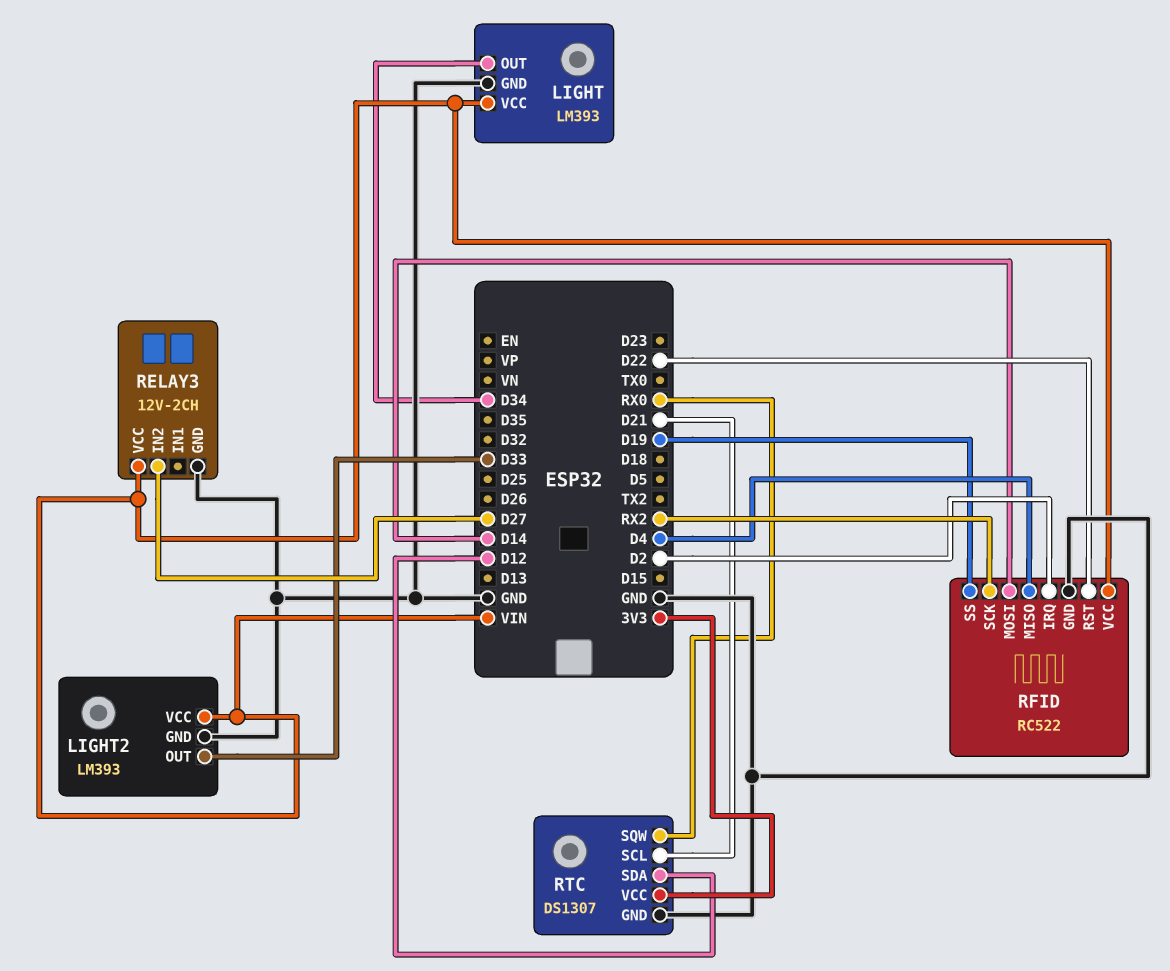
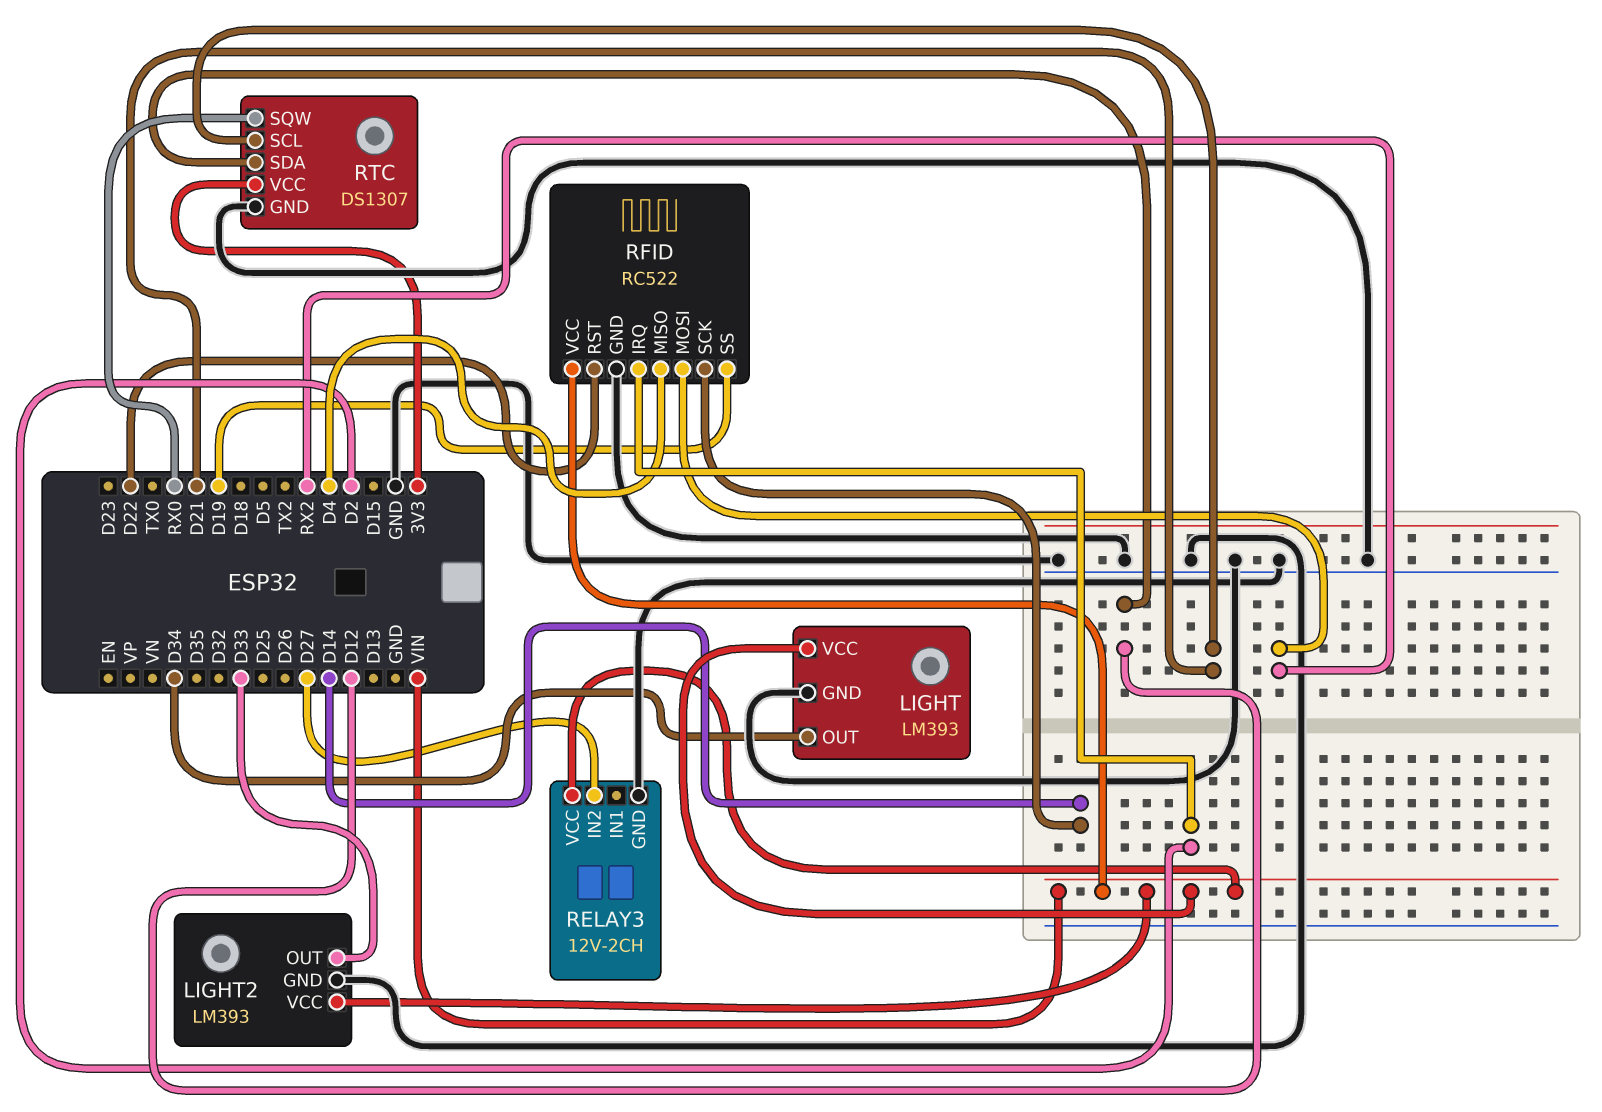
RFID pin MOSI: D14 -> RX2
RFID pin SCK: RX2 -> D14

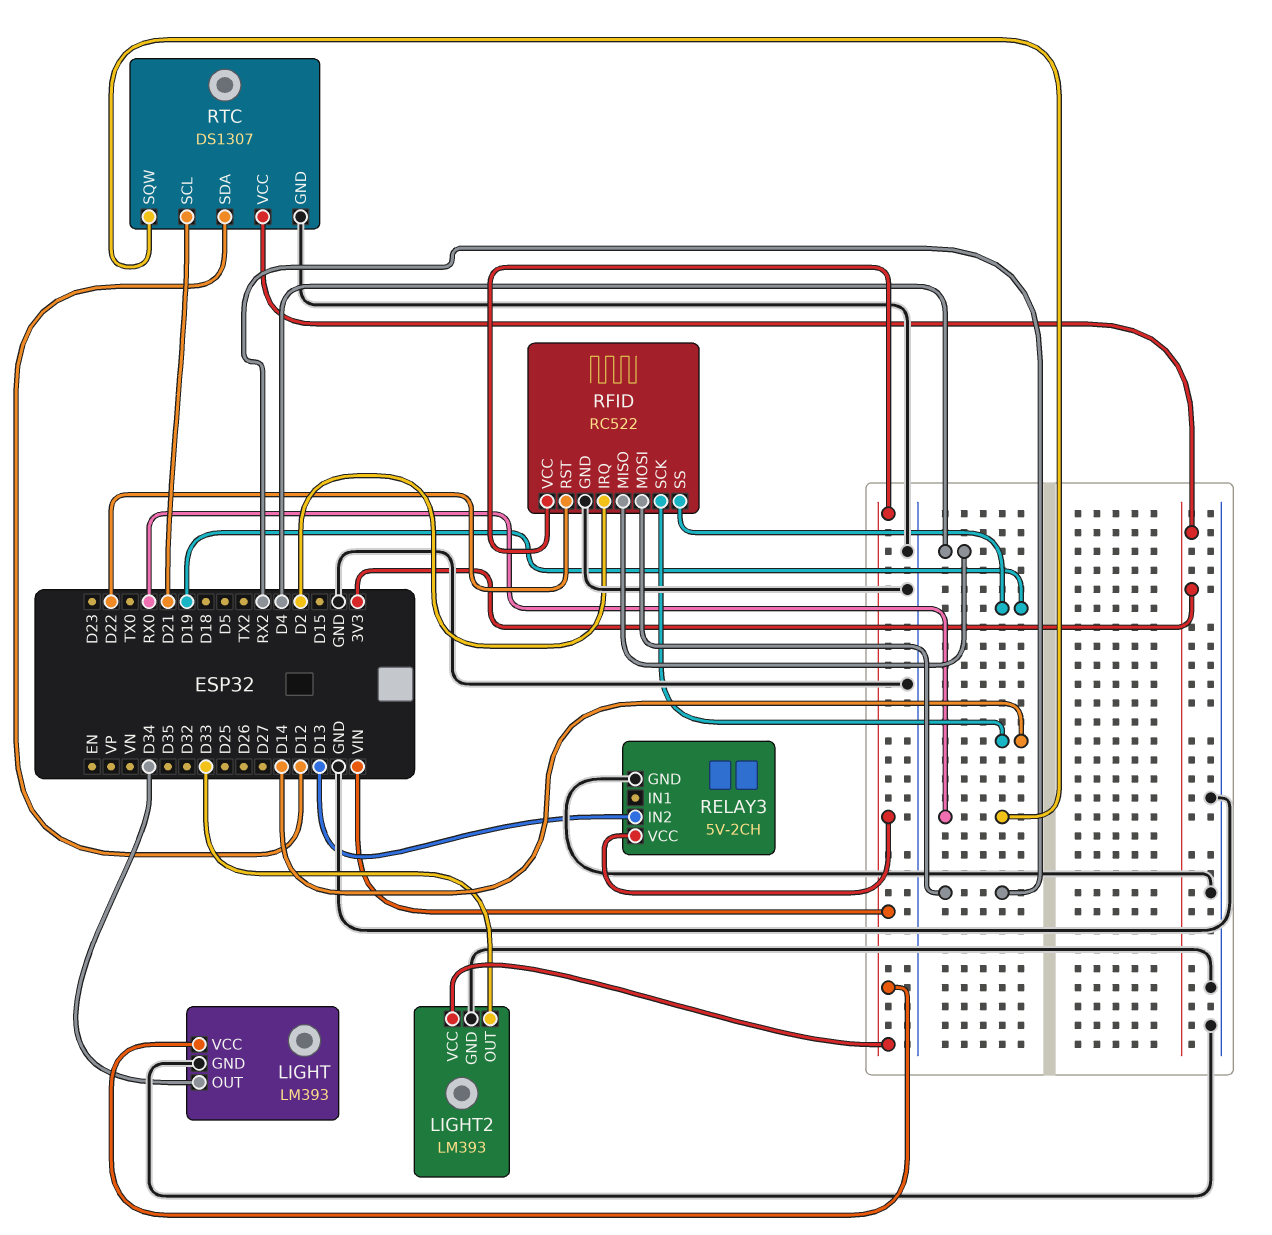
RELAY3: 12V-2CH -> 5V-2CH
RELAY3 pin IN2: D27 -> D13

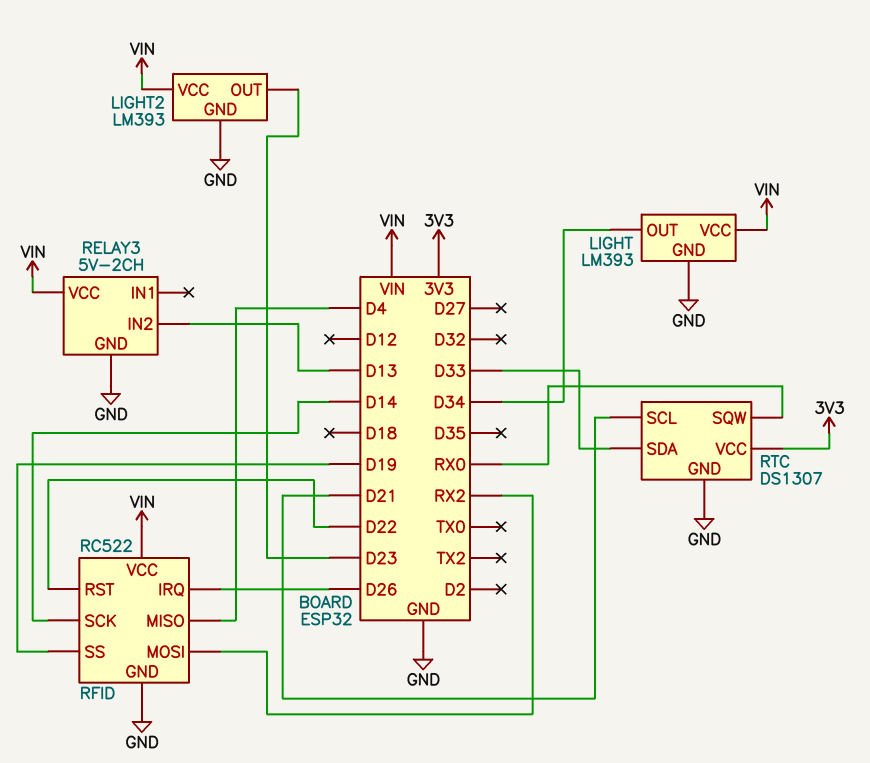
LIGHT2 pin OUT: D33 -> D23
RFID pin IRQ: D2 -> D26
RTC pin SDA: D12 -> D33

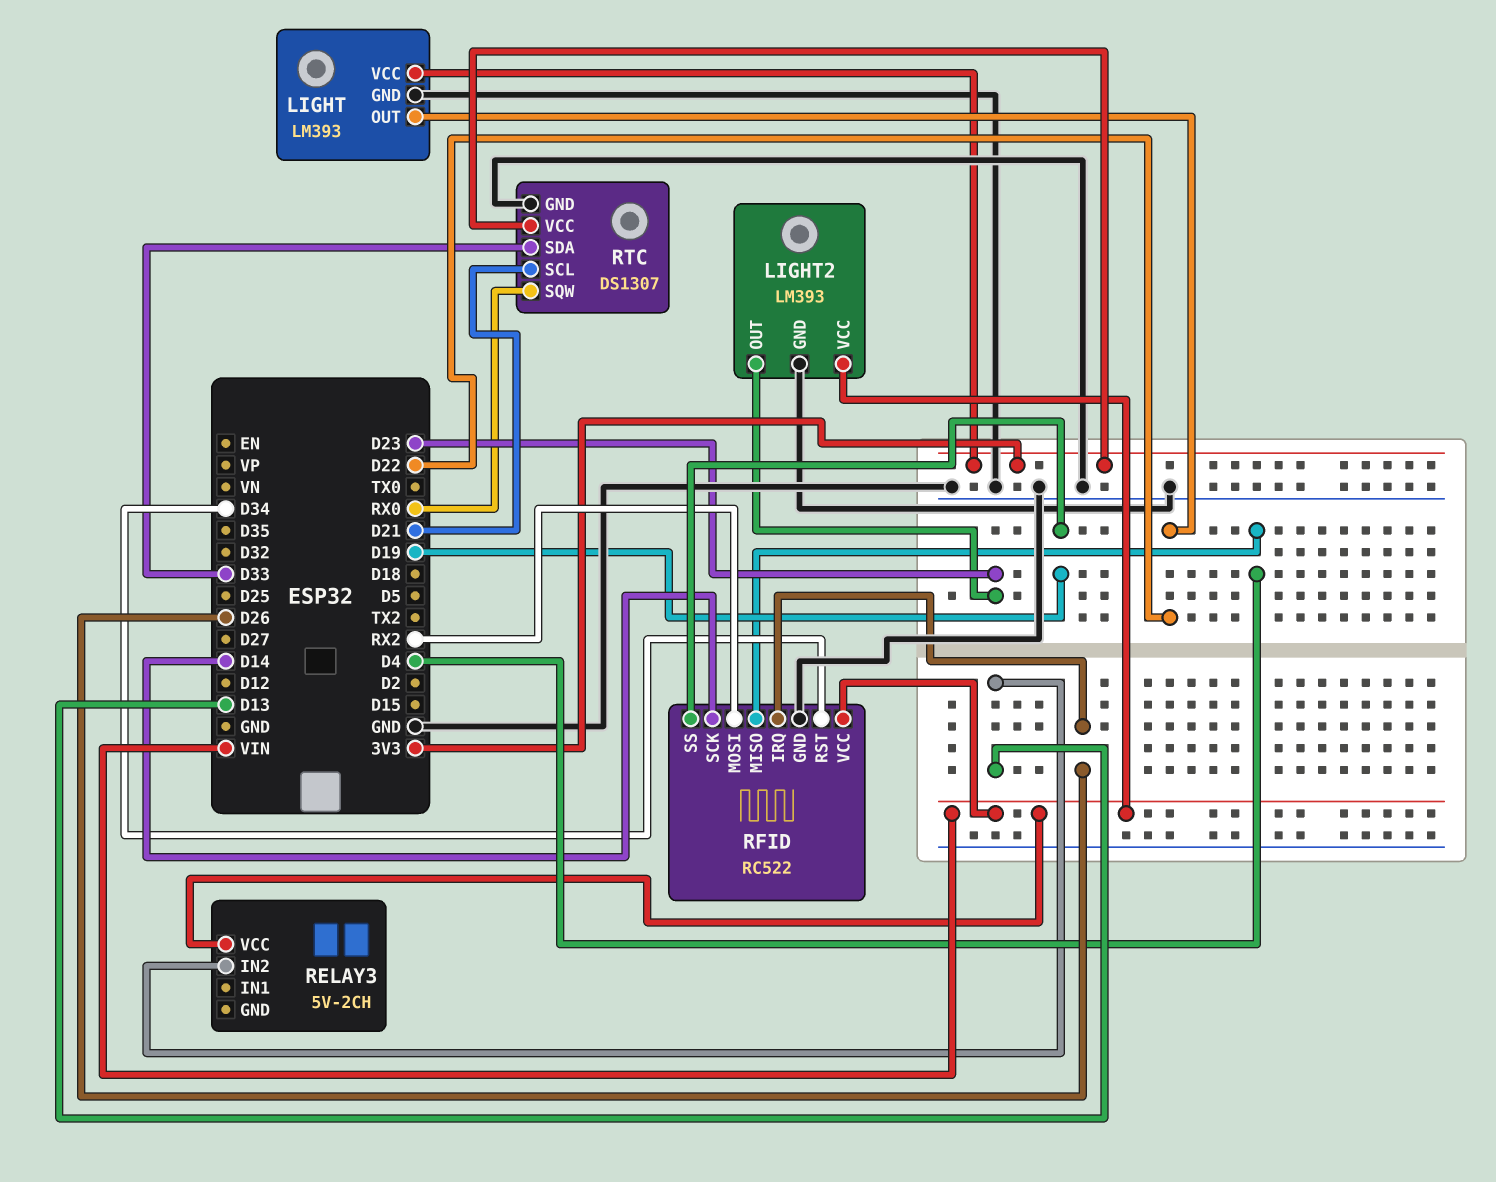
LIGHT pin OUT: D34 -> D22
LIGHT pin VCC: VIN -> 3V3
RELAY3 pin GND: GND -> none
RFID pin RST: D22 -> D34

